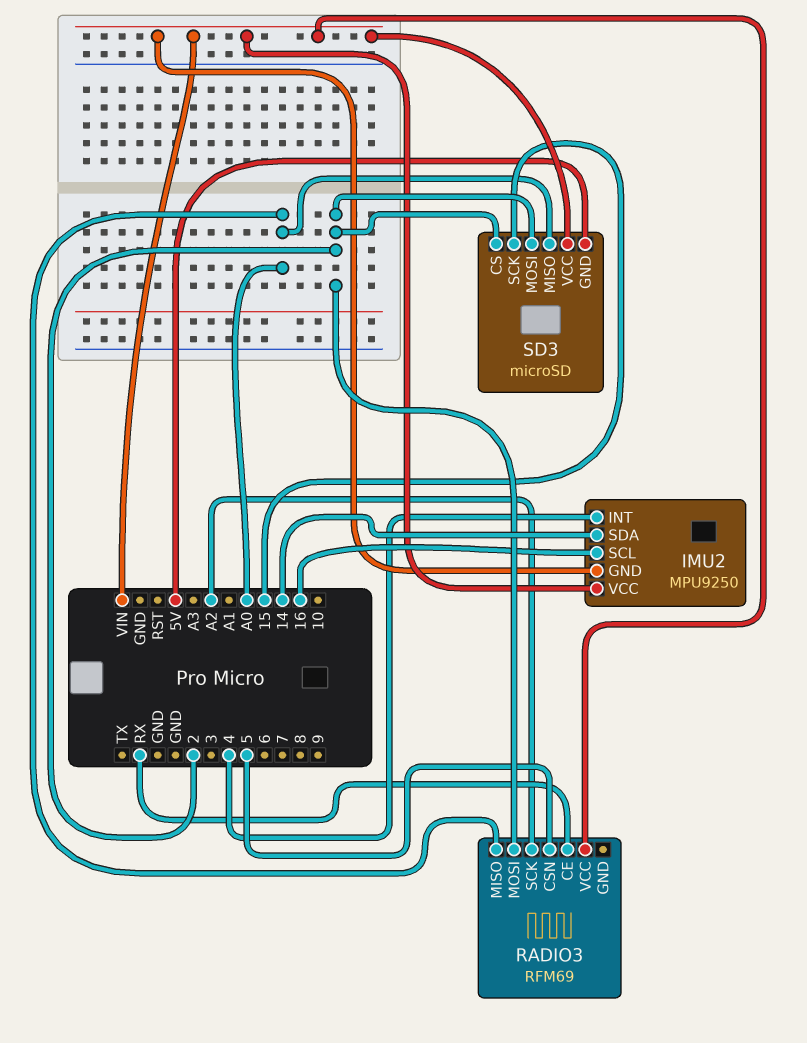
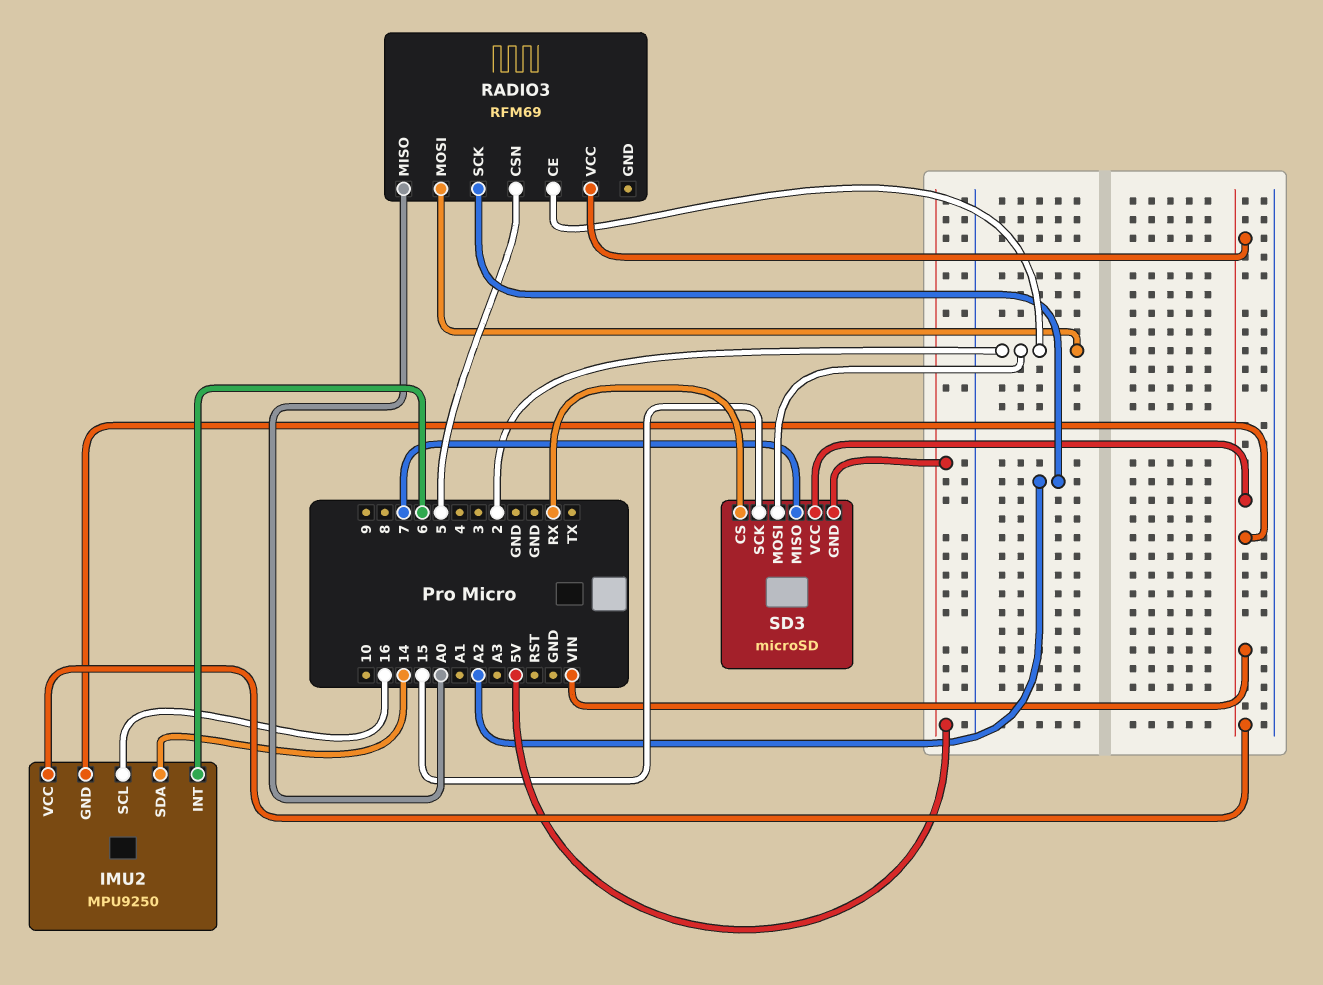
IMU2 pin INT: 4 -> 6
RADIO3 pin CE: RX -> 2
SD3 pin CS: 2 -> RX
SD3 pin MISO: A0 -> 7

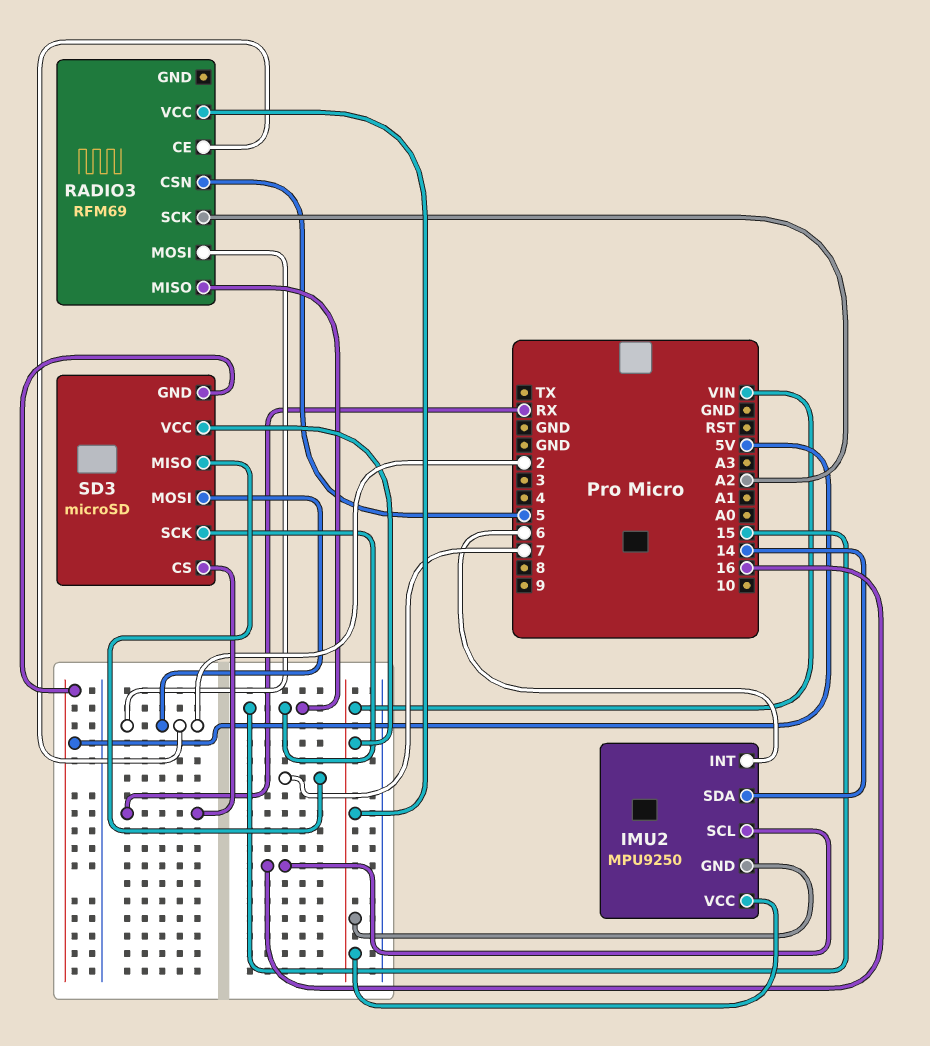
RADIO3 pin MISO: A0 -> 15

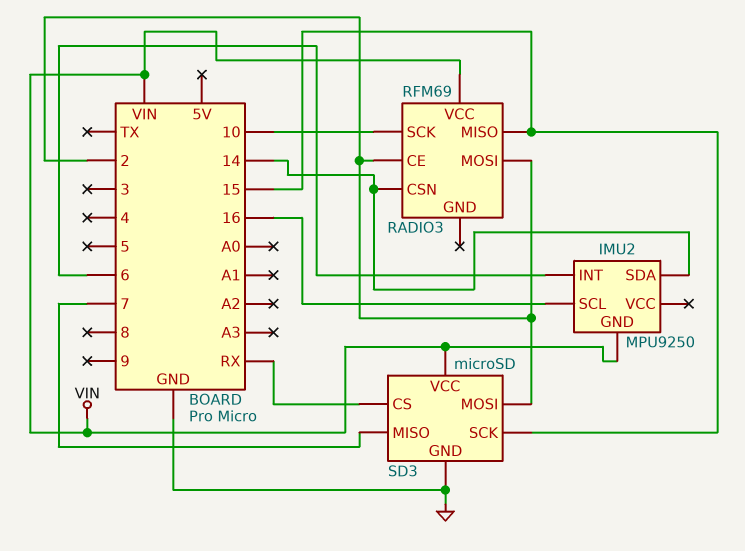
IMU2 pin VCC: VIN -> none
RADIO3 pin CSN: 5 -> 14
RADIO3 pin SCK: A2 -> 10
SD3 pin GND: 5V -> GND

